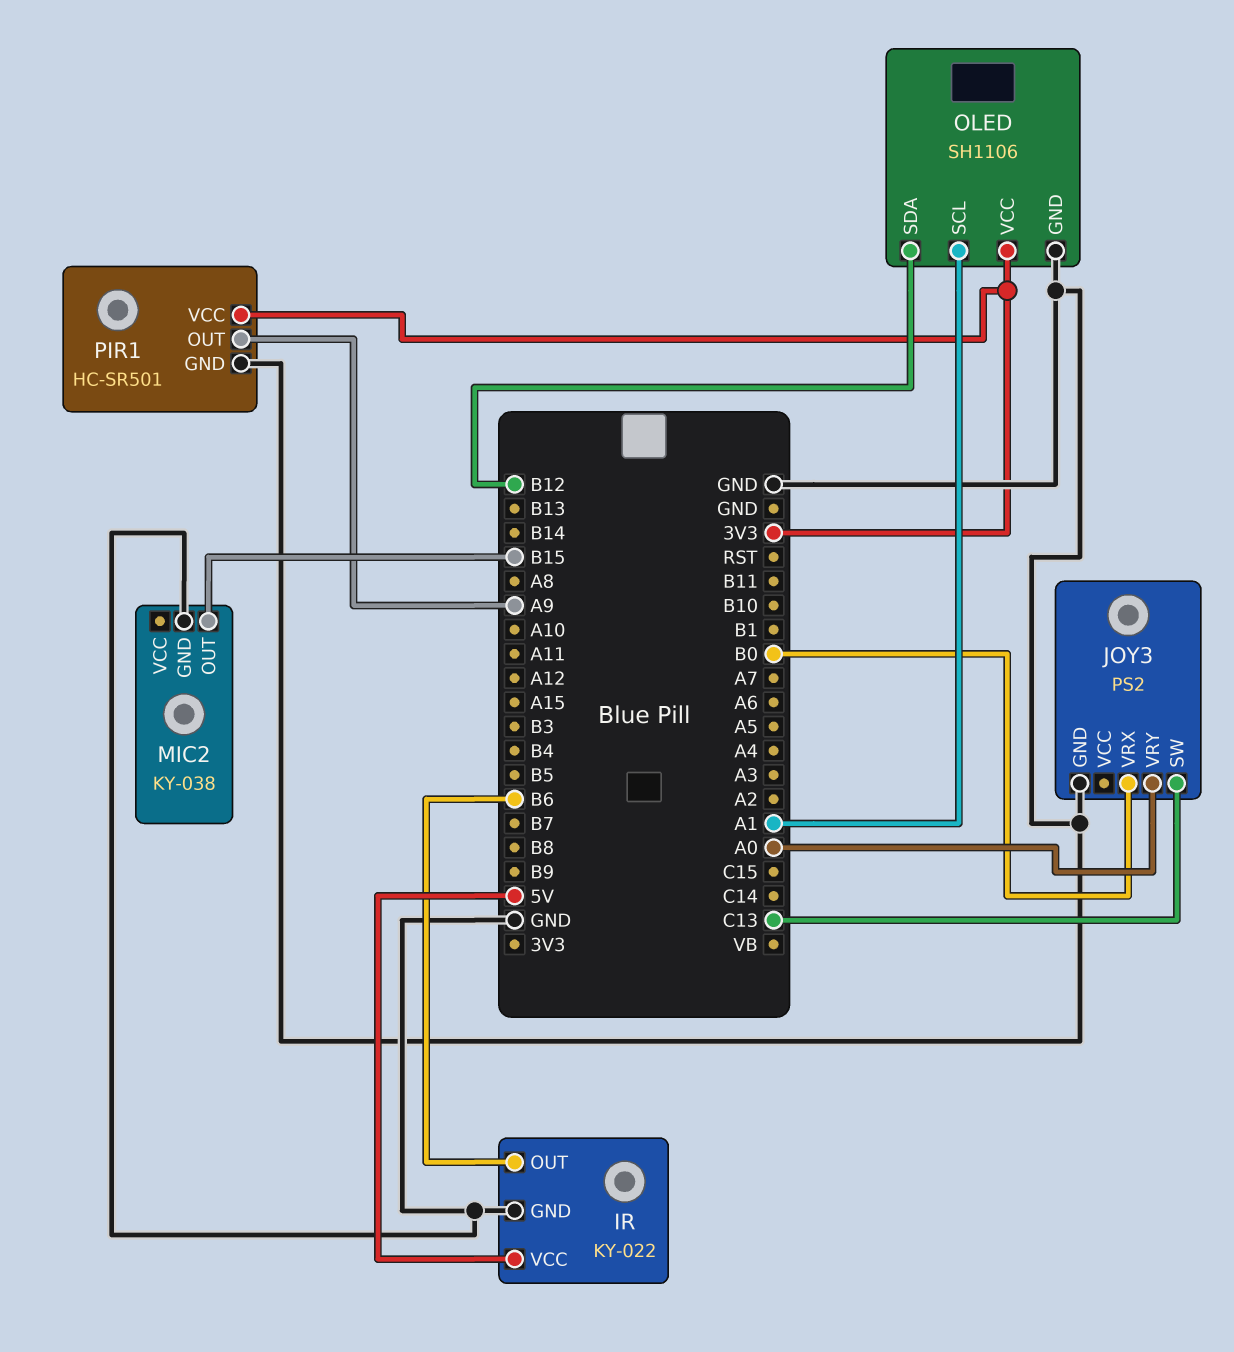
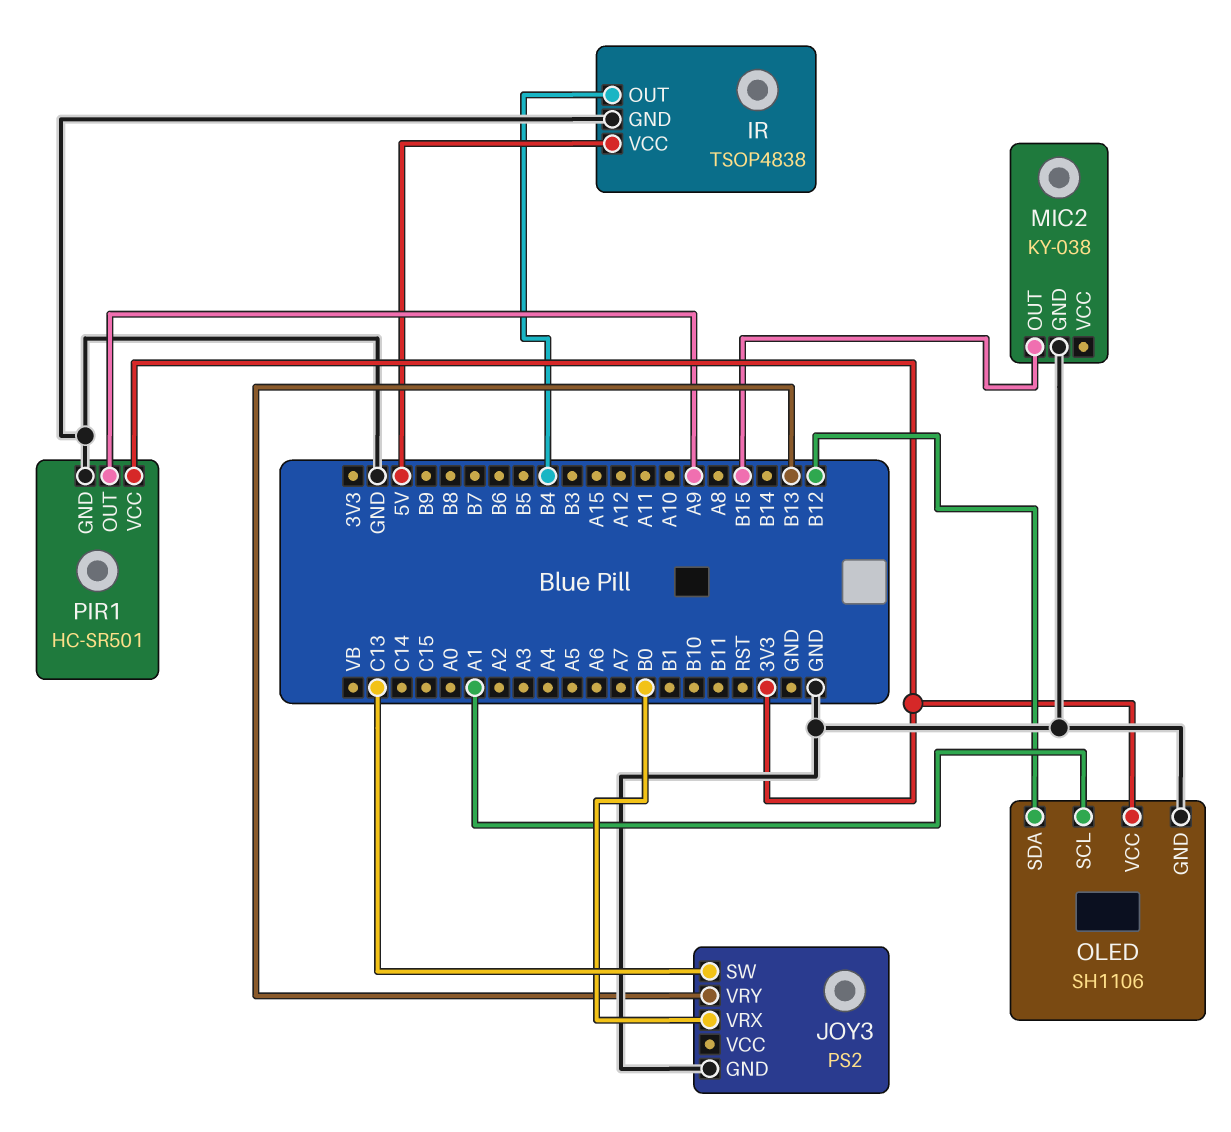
IR: KY-022 -> TSOP4838
IR pin OUT: B6 -> B4
JOY3 pin VRY: A0 -> B13

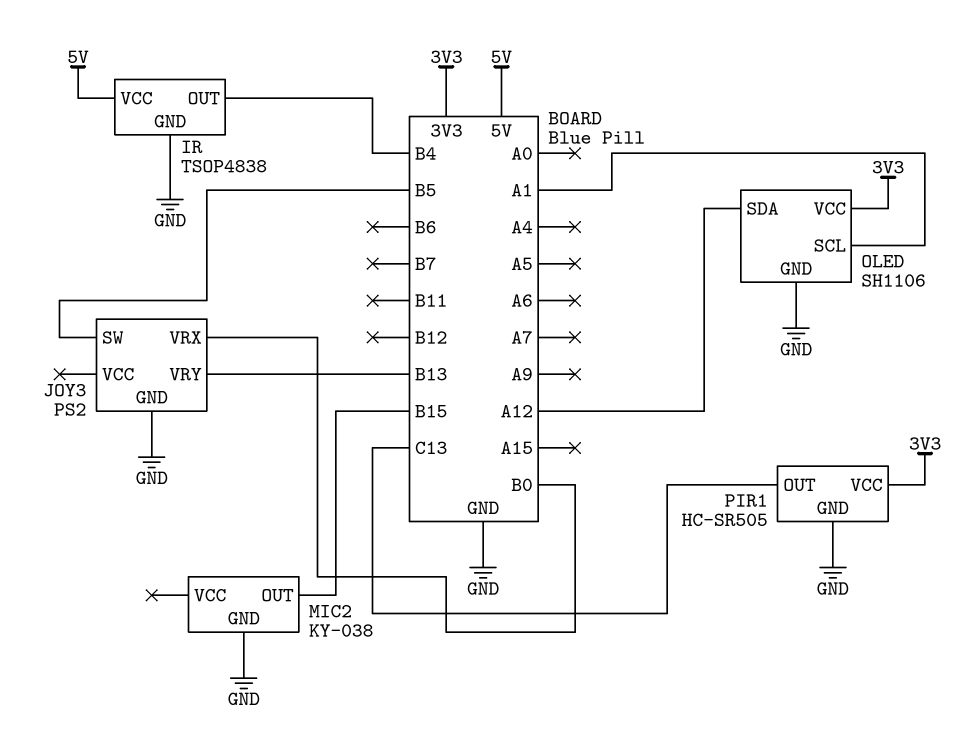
JOY3 pin SW: C13 -> B5
OLED pin SDA: B12 -> A12
PIR1: HC-SR501 -> HC-SR505
PIR1 pin OUT: A9 -> C13

